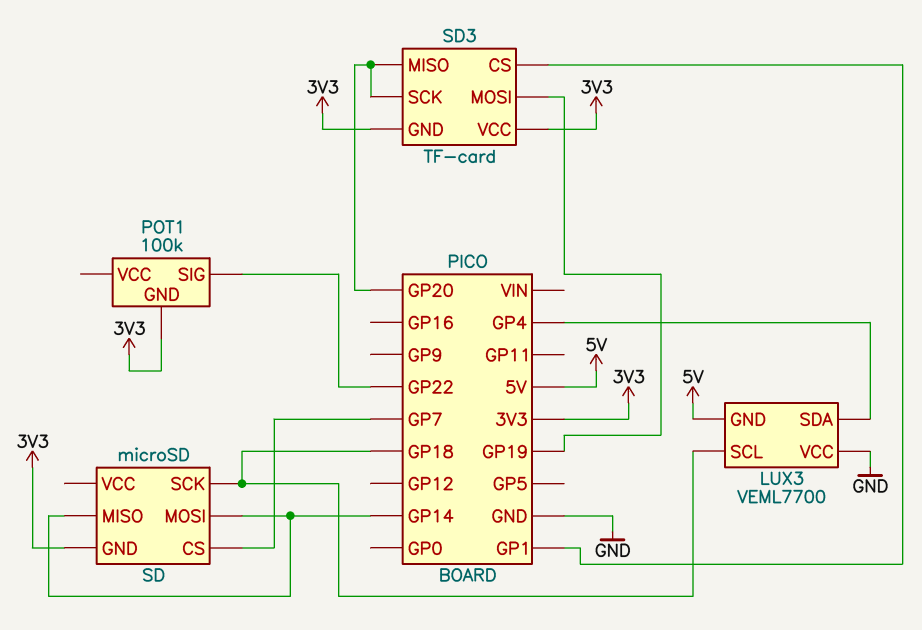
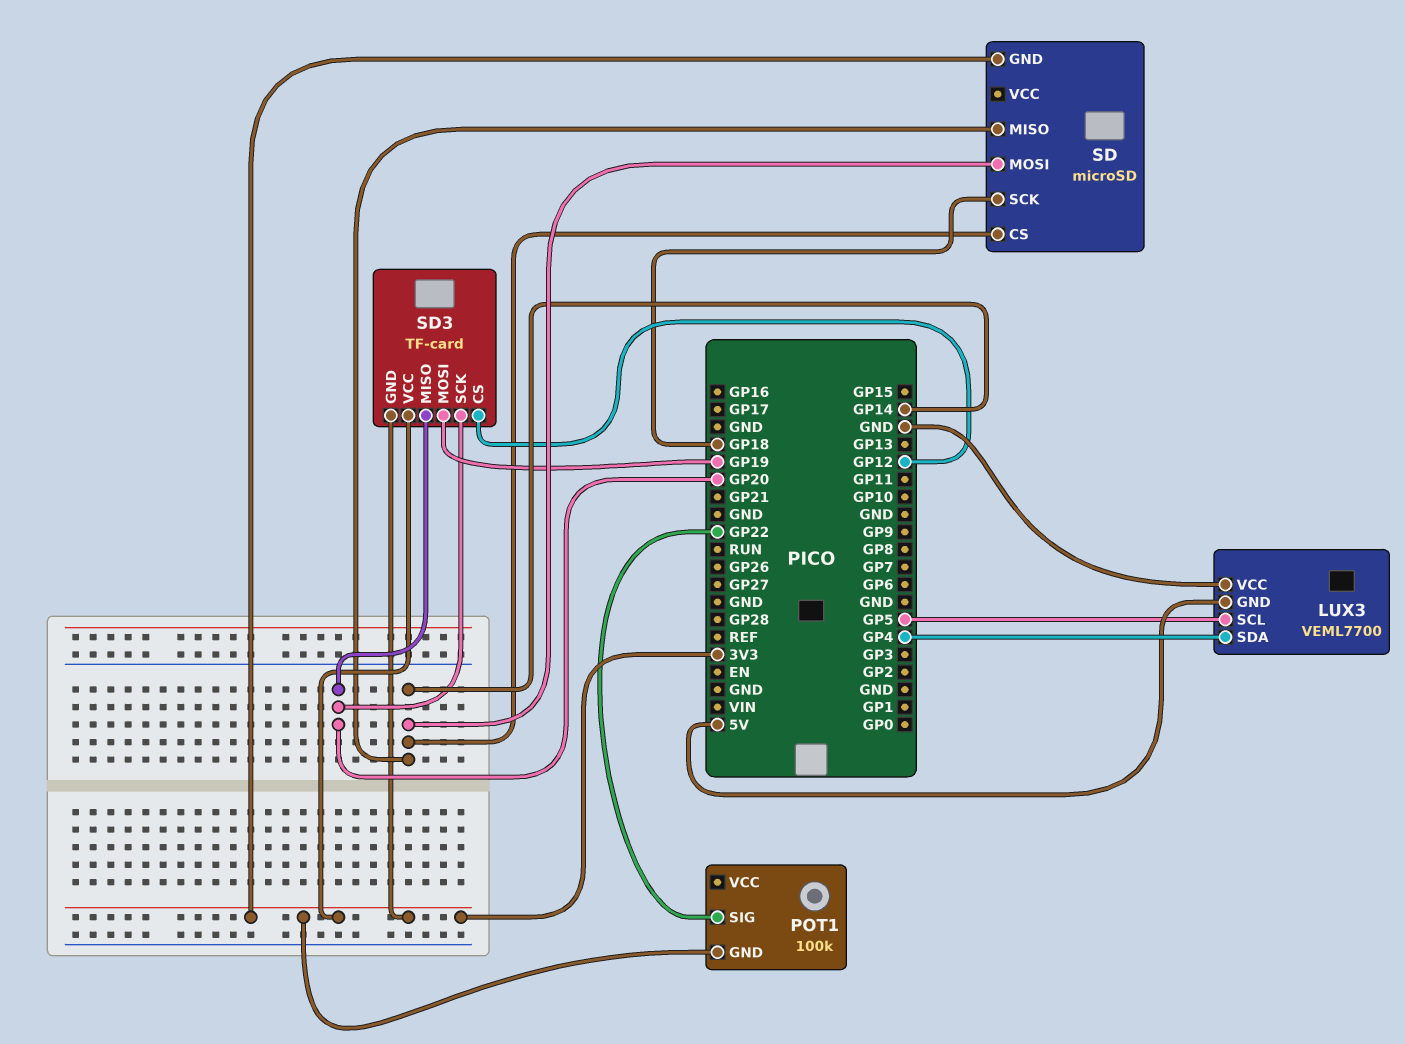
LUX3 pin SCL: GP18 -> GP5
SD pin CS: GP7 -> GP14
SD3 pin CS: GP1 -> GP12

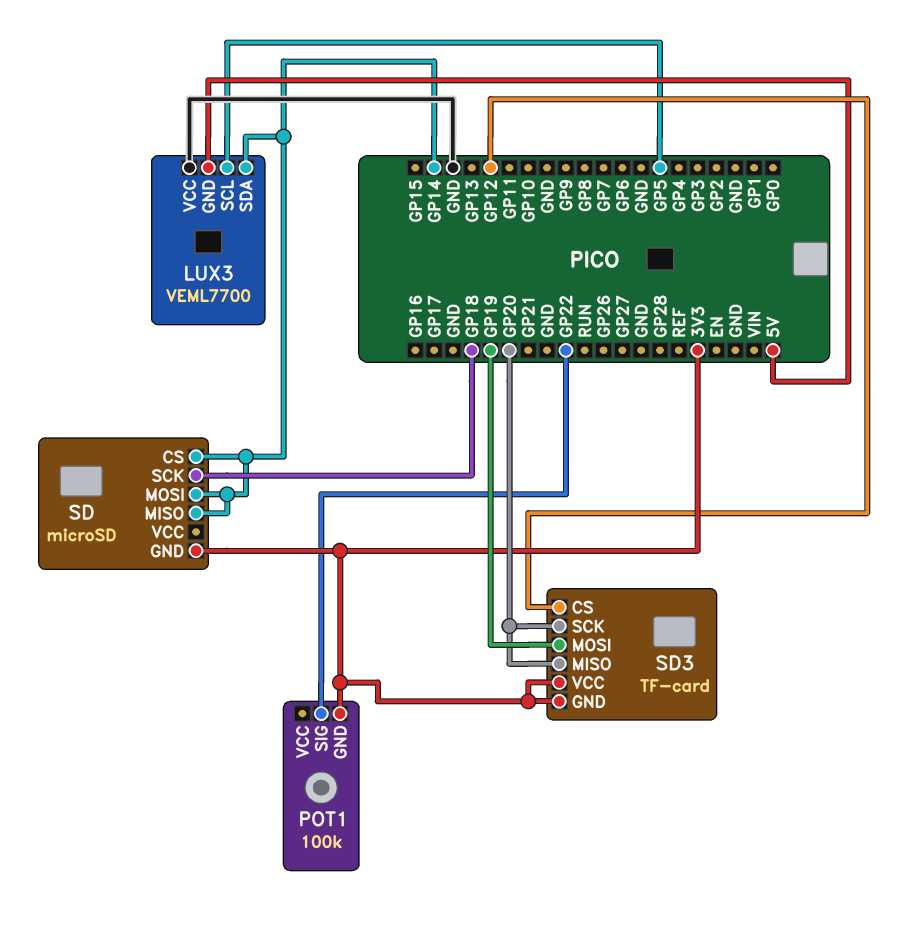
LUX3 pin SDA: GP4 -> GP14

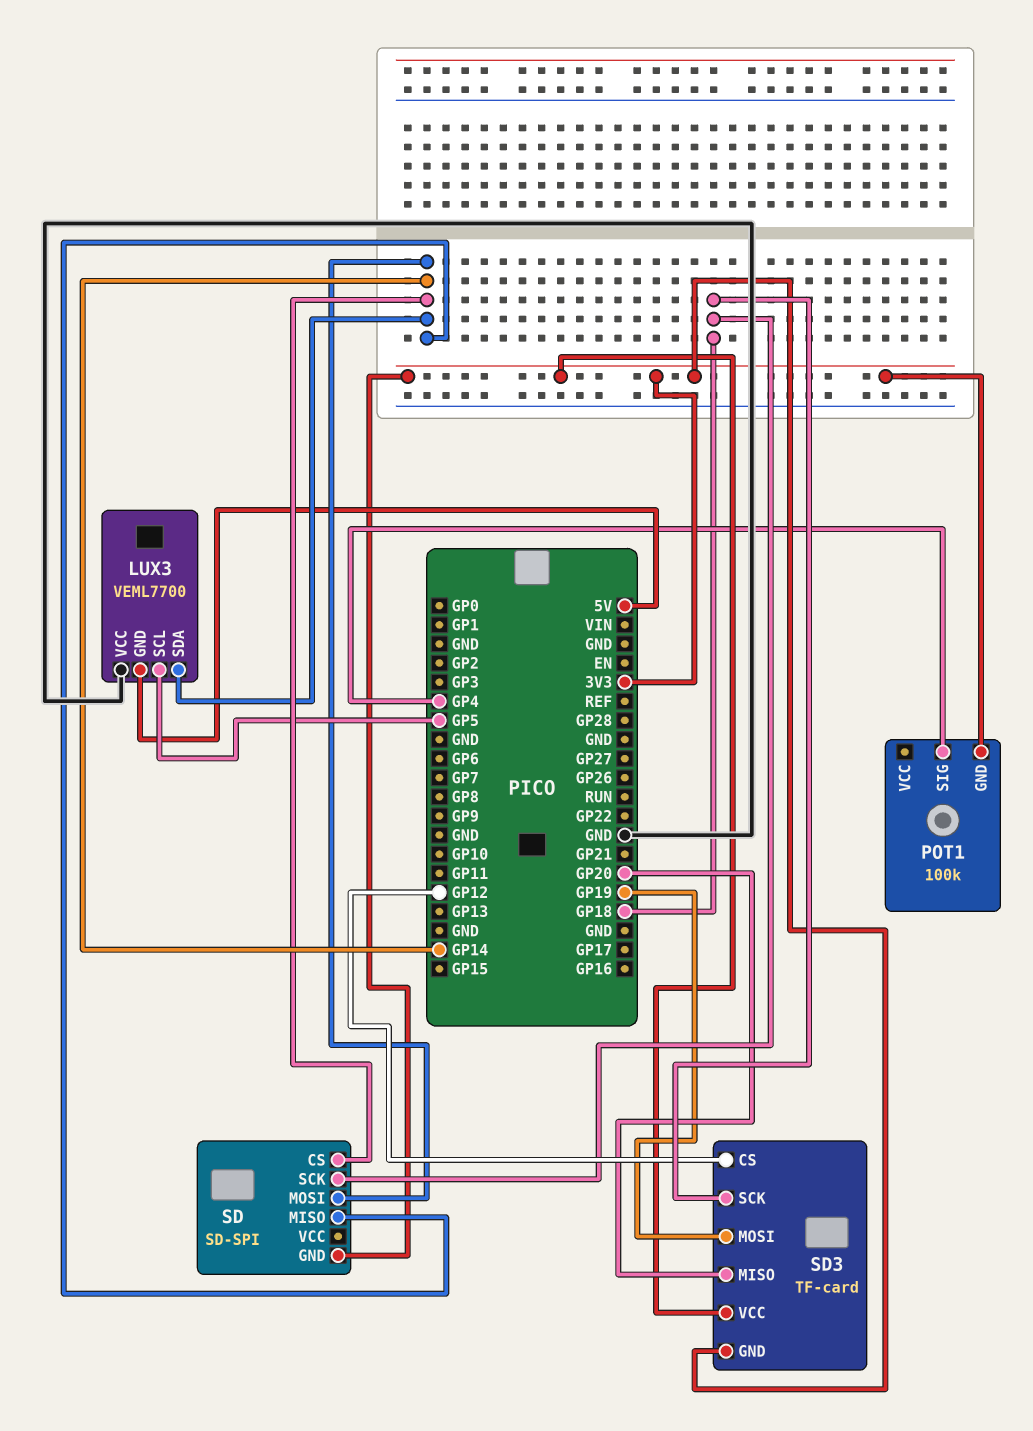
POT1 pin SIG: GP22 -> GP4
SD: microSD -> SD-SPI
SD3 pin SCK: GP20 -> GP18

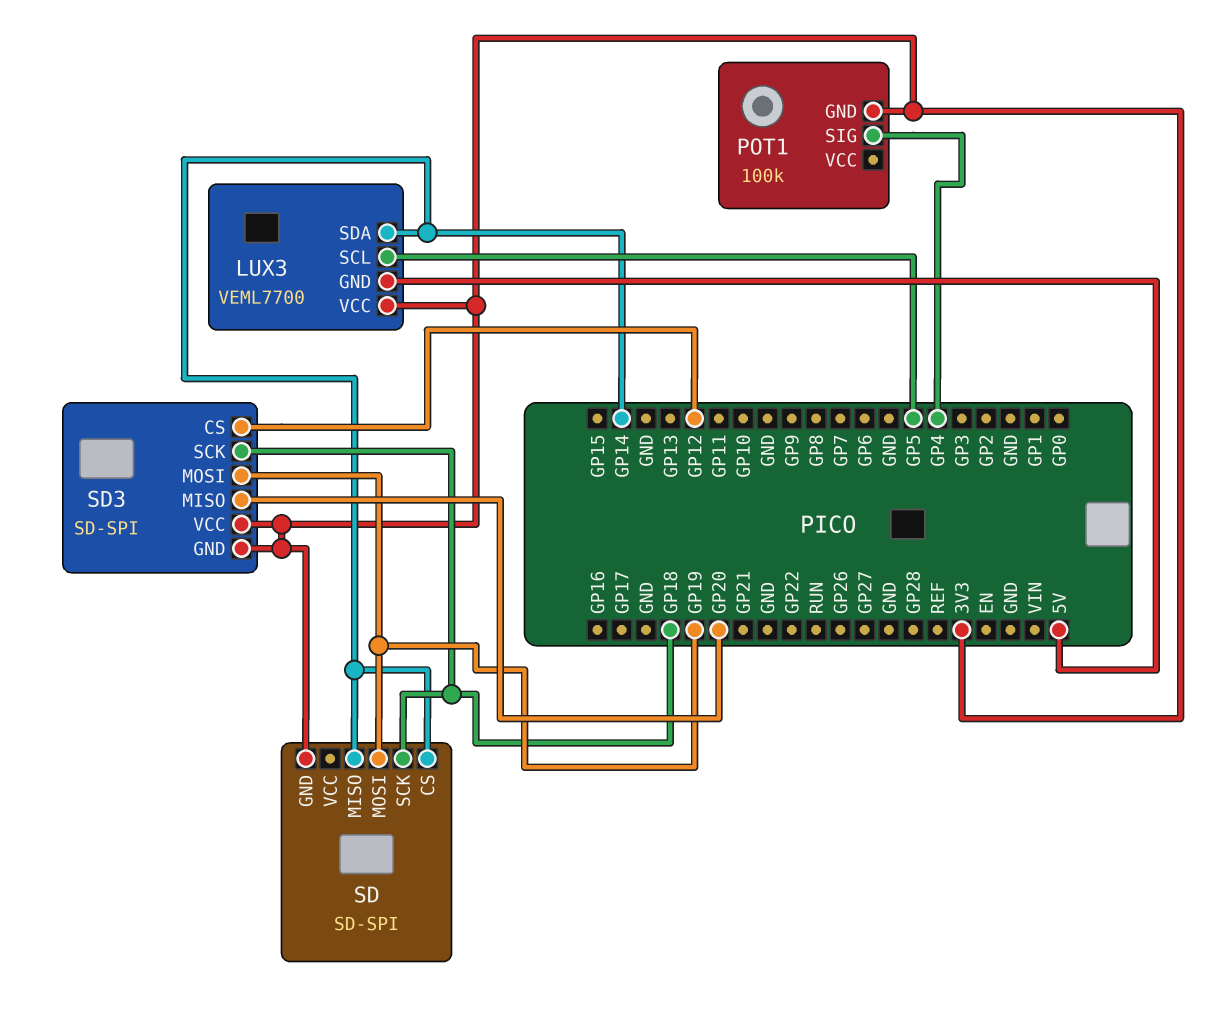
LUX3 pin VCC: GND -> 3V3
SD pin MOSI: GP14 -> GP19
SD3: TF-card -> SD-SPI

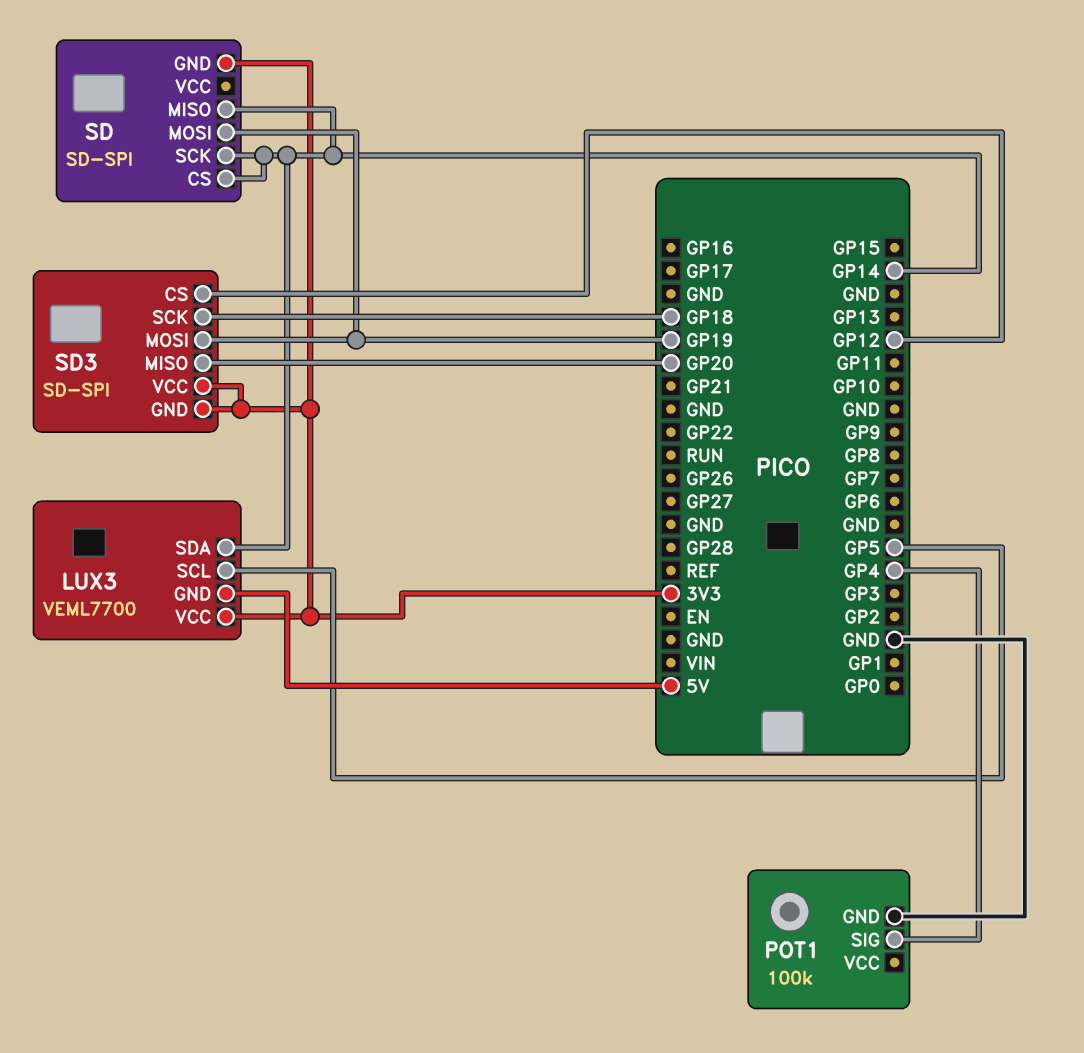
POT1 pin GND: 3V3 -> GND
SD pin SCK: GP18 -> GP14

